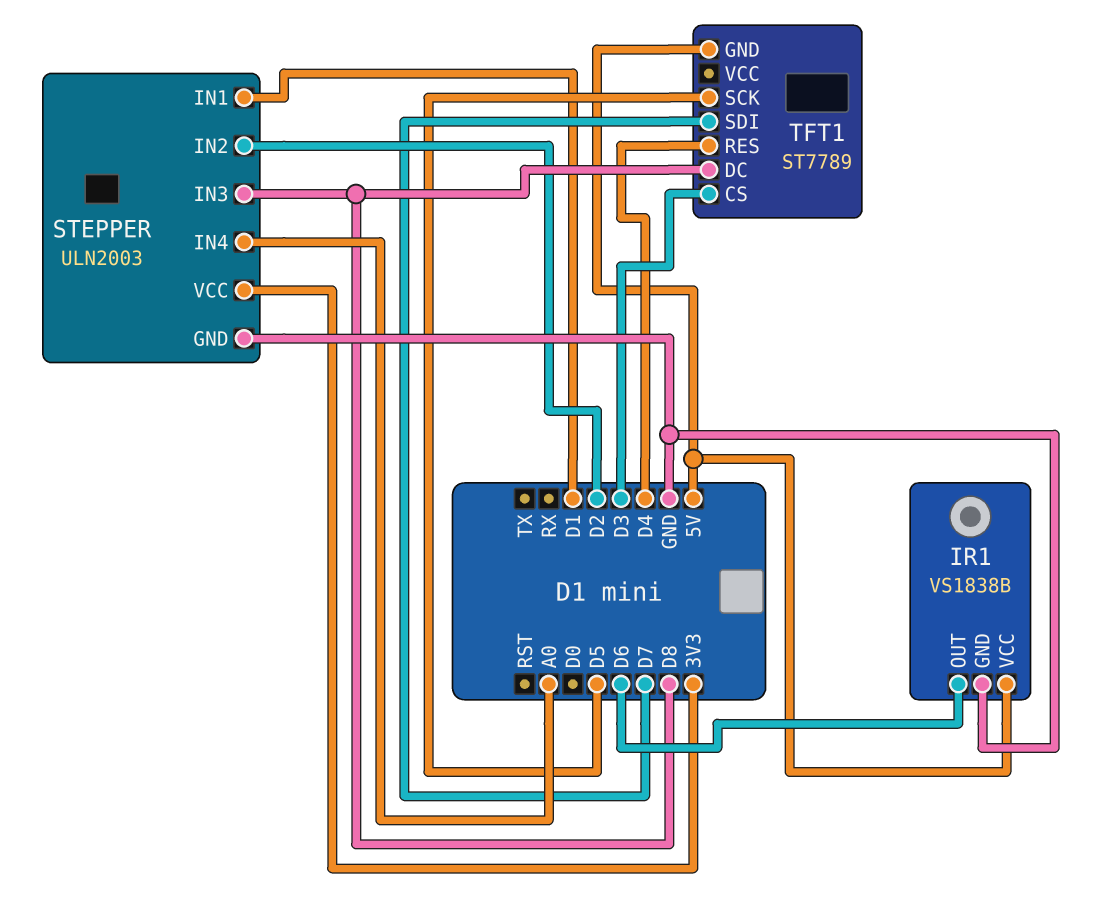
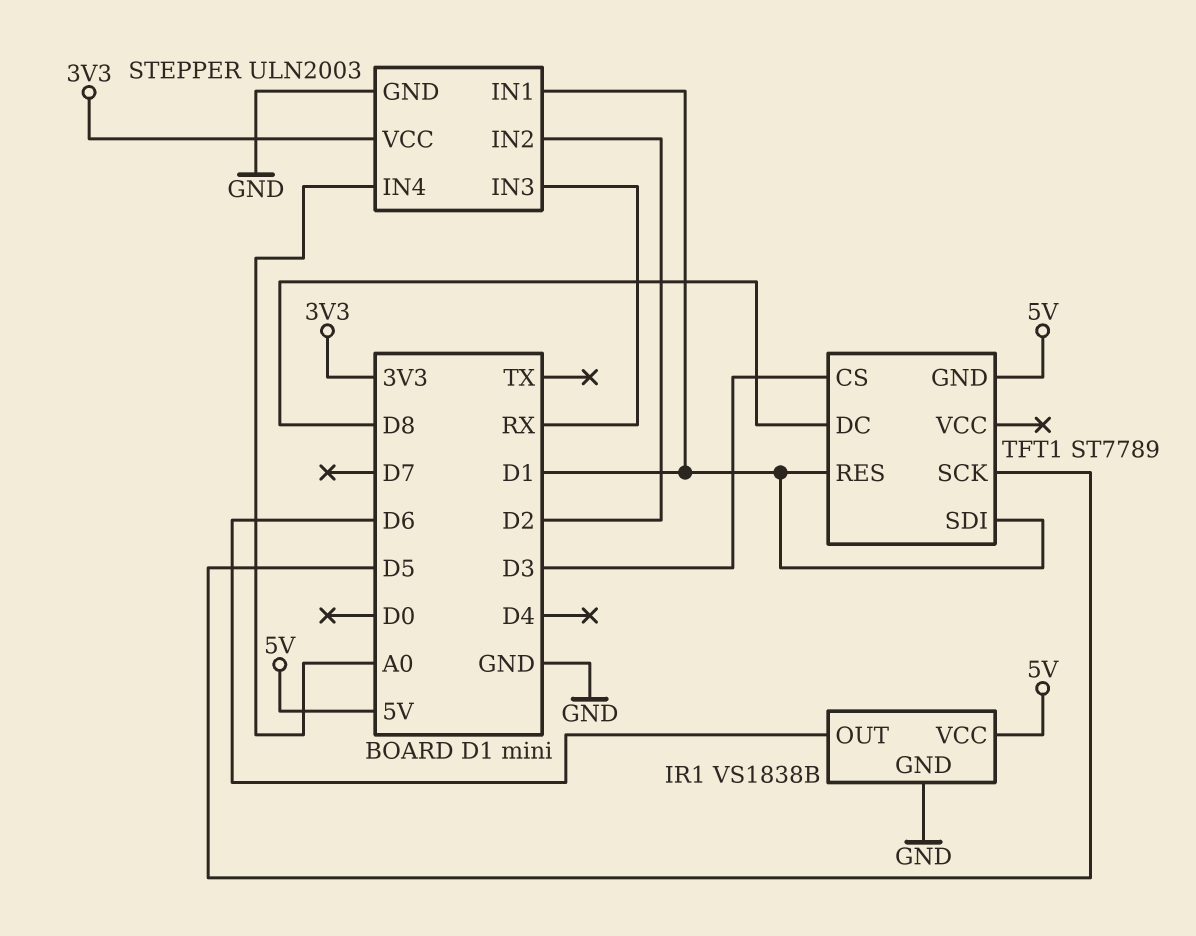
STEPPER pin IN3: D8 -> RX
TFT1 pin RES: D4 -> D1
TFT1 pin SDI: D7 -> D1

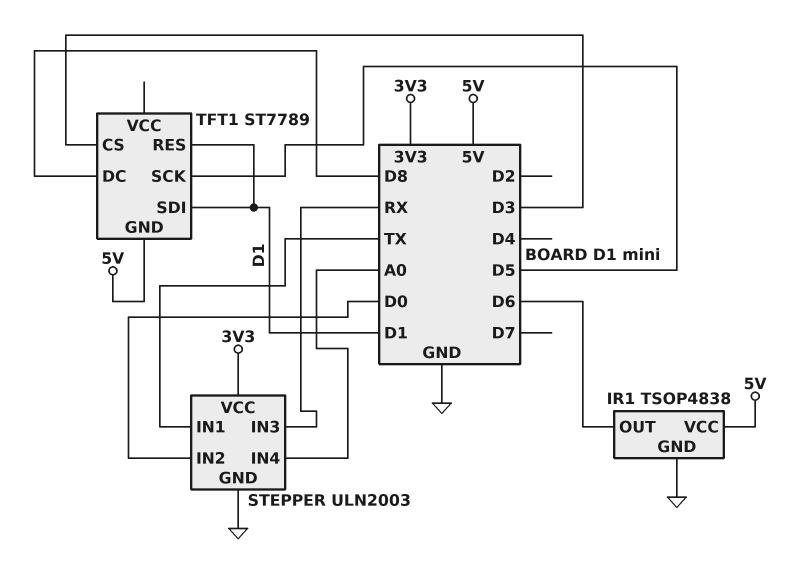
IR1: VS1838B -> TSOP4838
STEPPER pin IN1: D1 -> TX
STEPPER pin IN2: D2 -> D0

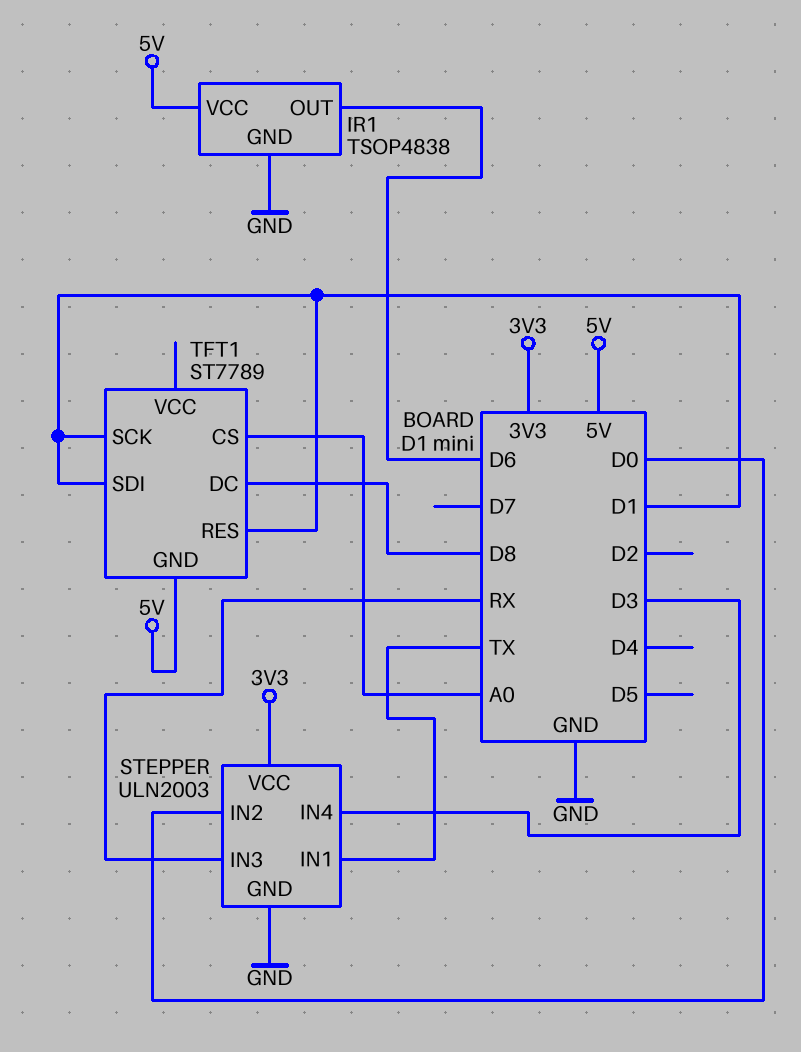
STEPPER pin IN4: A0 -> D3
TFT1 pin CS: D3 -> A0
TFT1 pin SCK: D5 -> D1

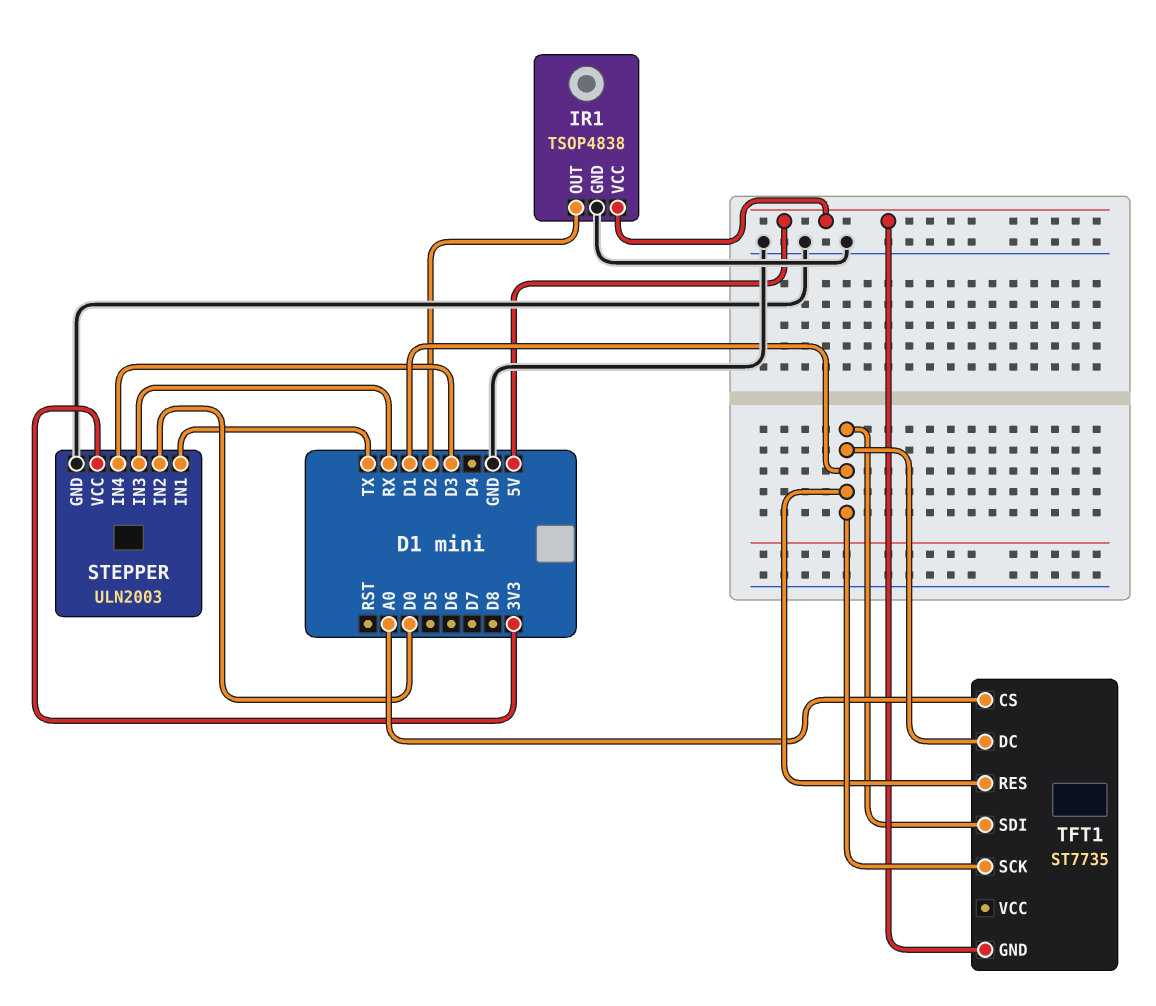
IR1 pin OUT: D6 -> D2
TFT1: ST7789 -> ST7735
TFT1 pin DC: D8 -> D1

